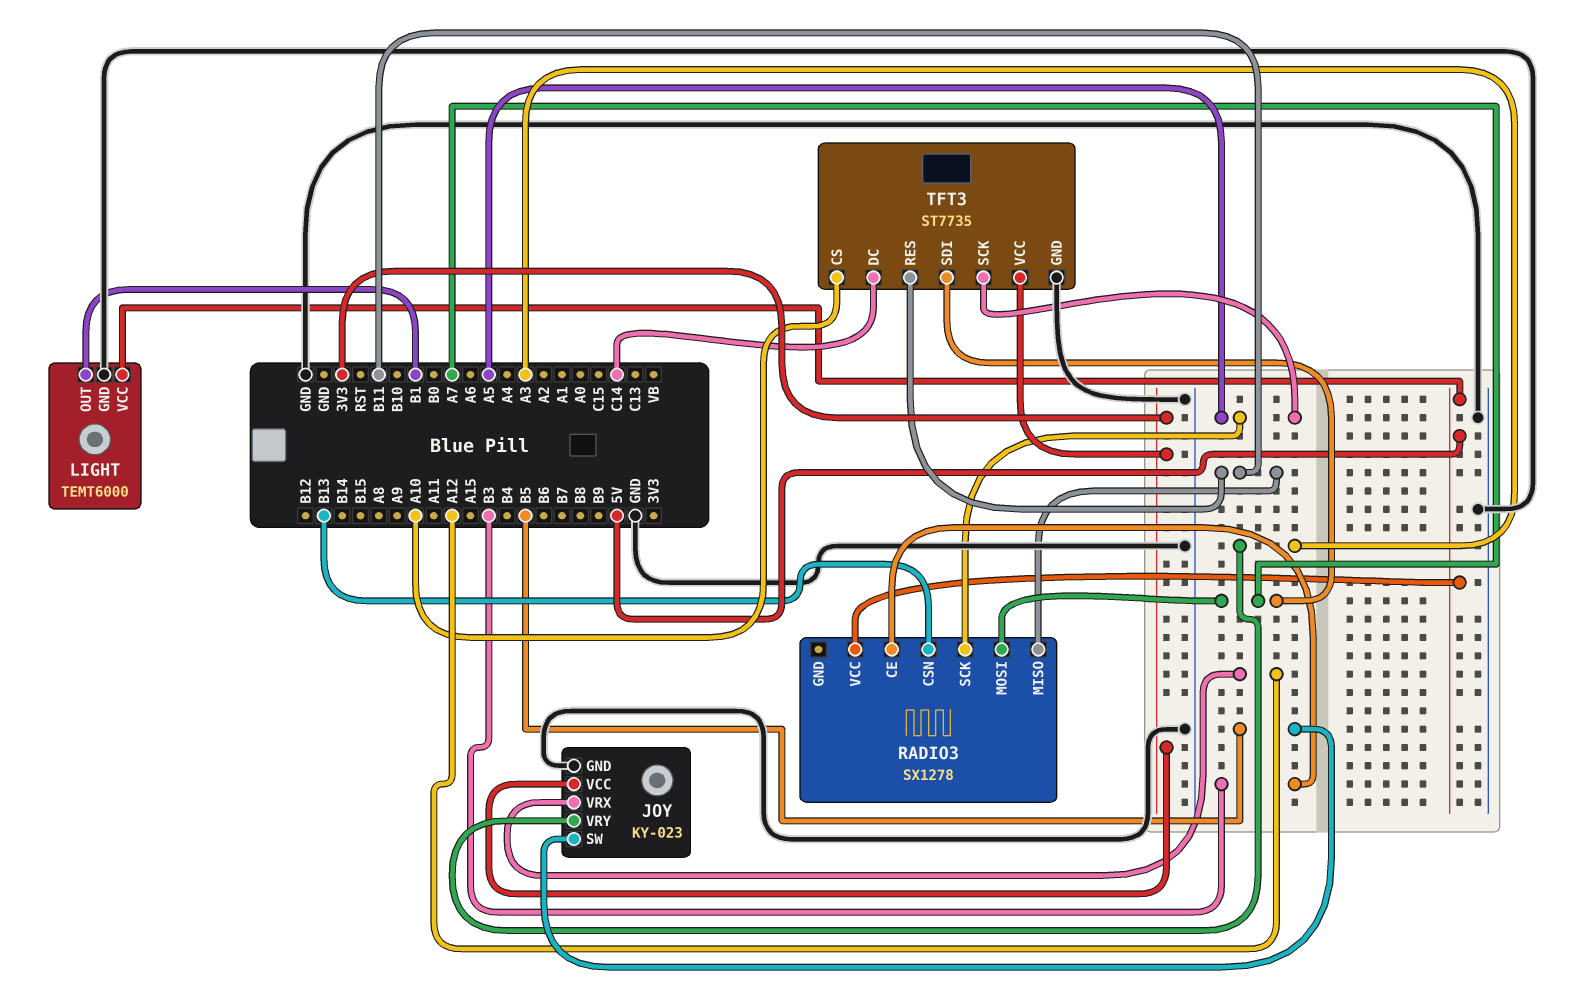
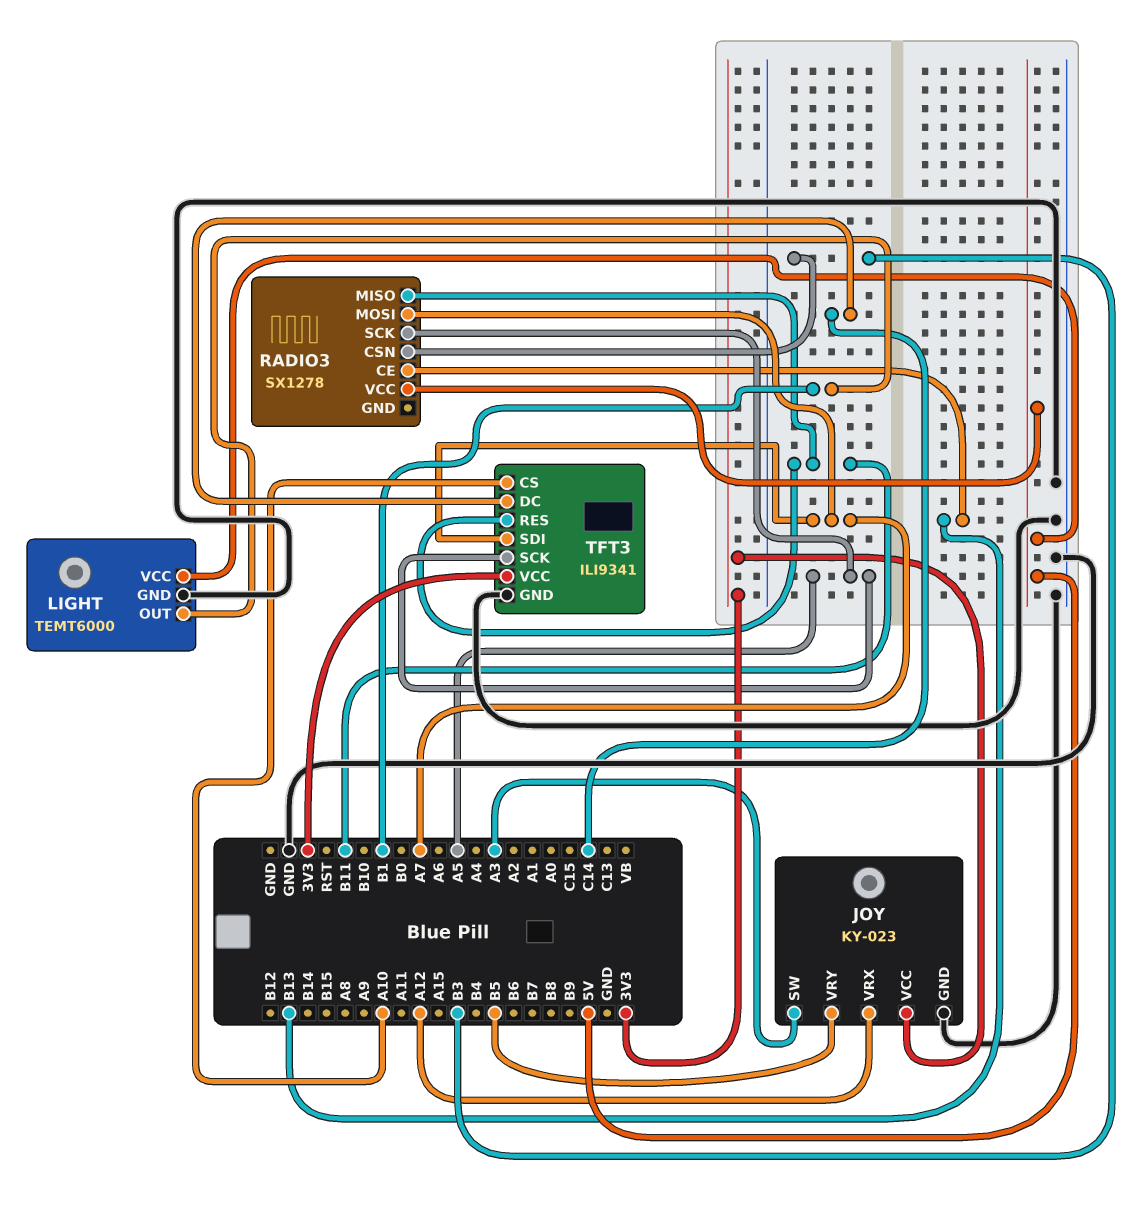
JOY pin SW: B5 -> A3
JOY pin VRY: A3 -> B5
RADIO3 pin CE: B3 -> B13
RADIO3 pin CSN: B13 -> B3
TFT3: ST7735 -> ILI9341

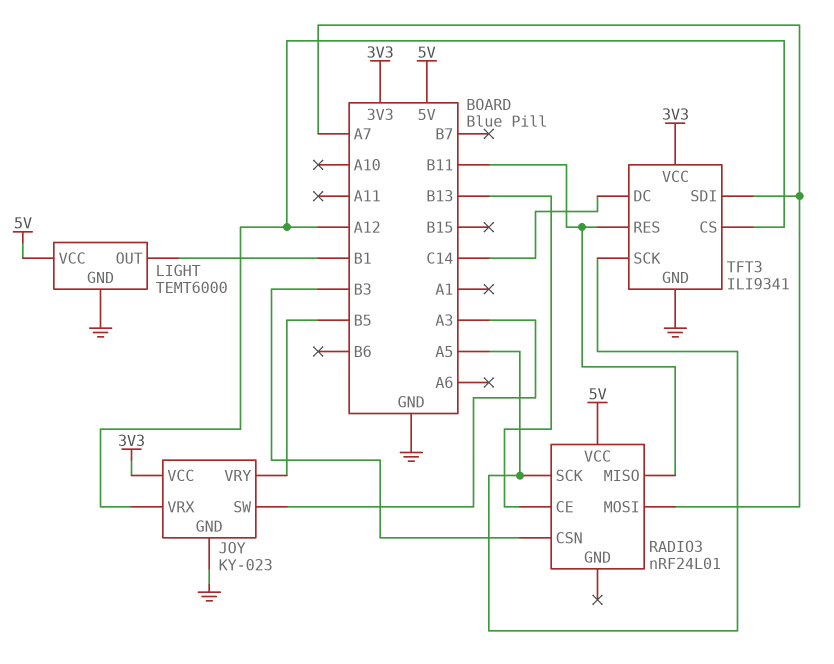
RADIO3: SX1278 -> nRF24L01
TFT3 pin CS: A10 -> A12

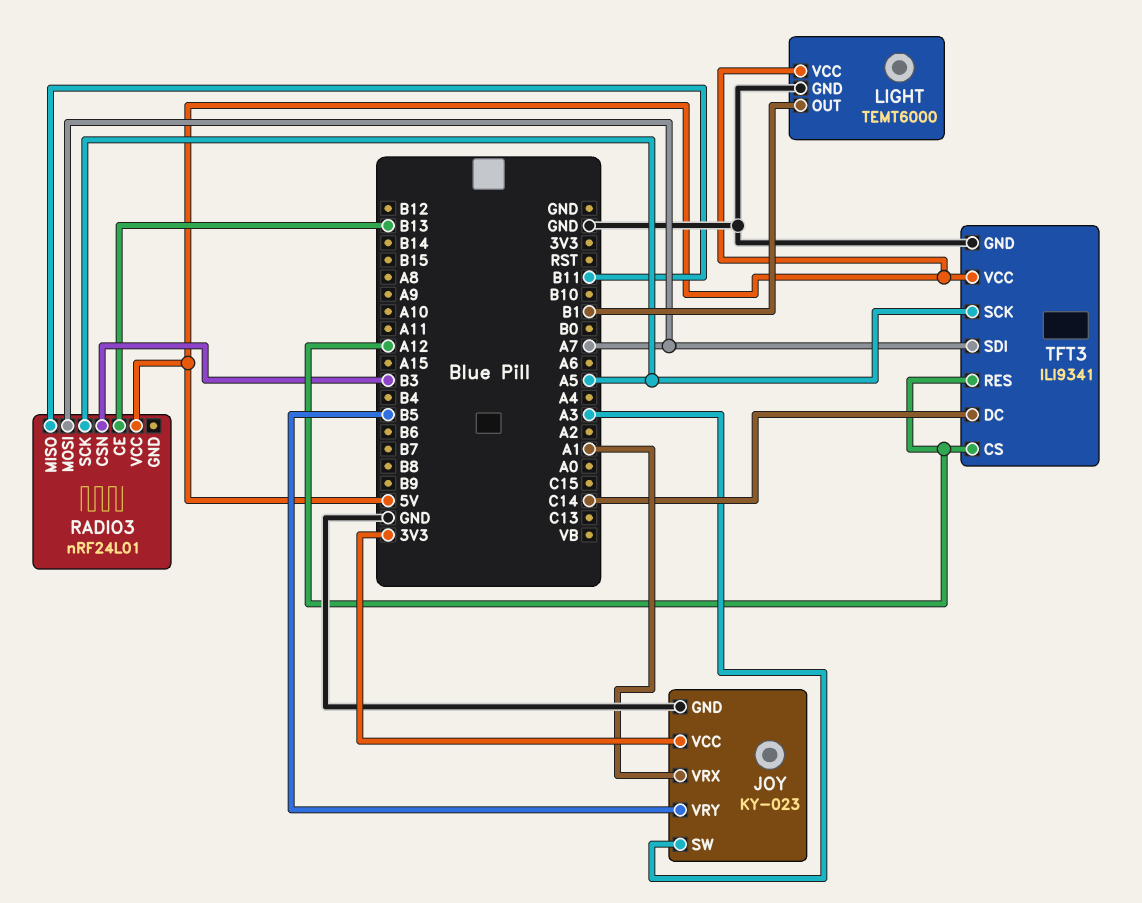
JOY pin VRX: A12 -> A1
TFT3 pin RES: B11 -> A12
TFT3 pin VCC: 3V3 -> 5V

